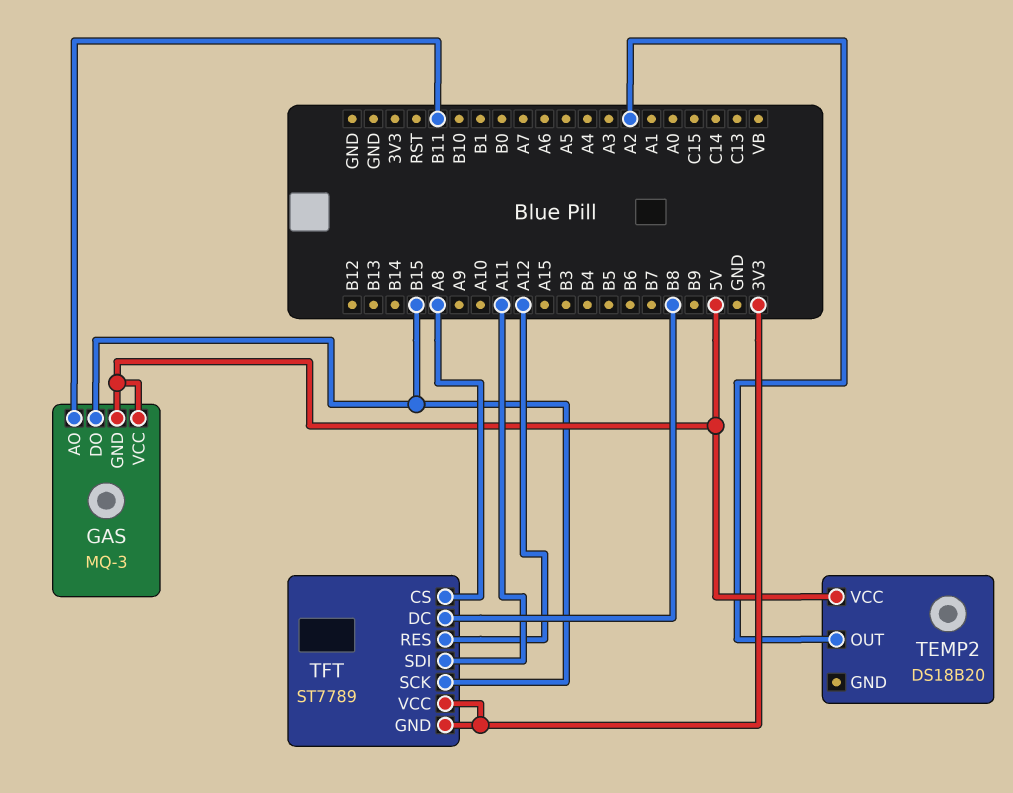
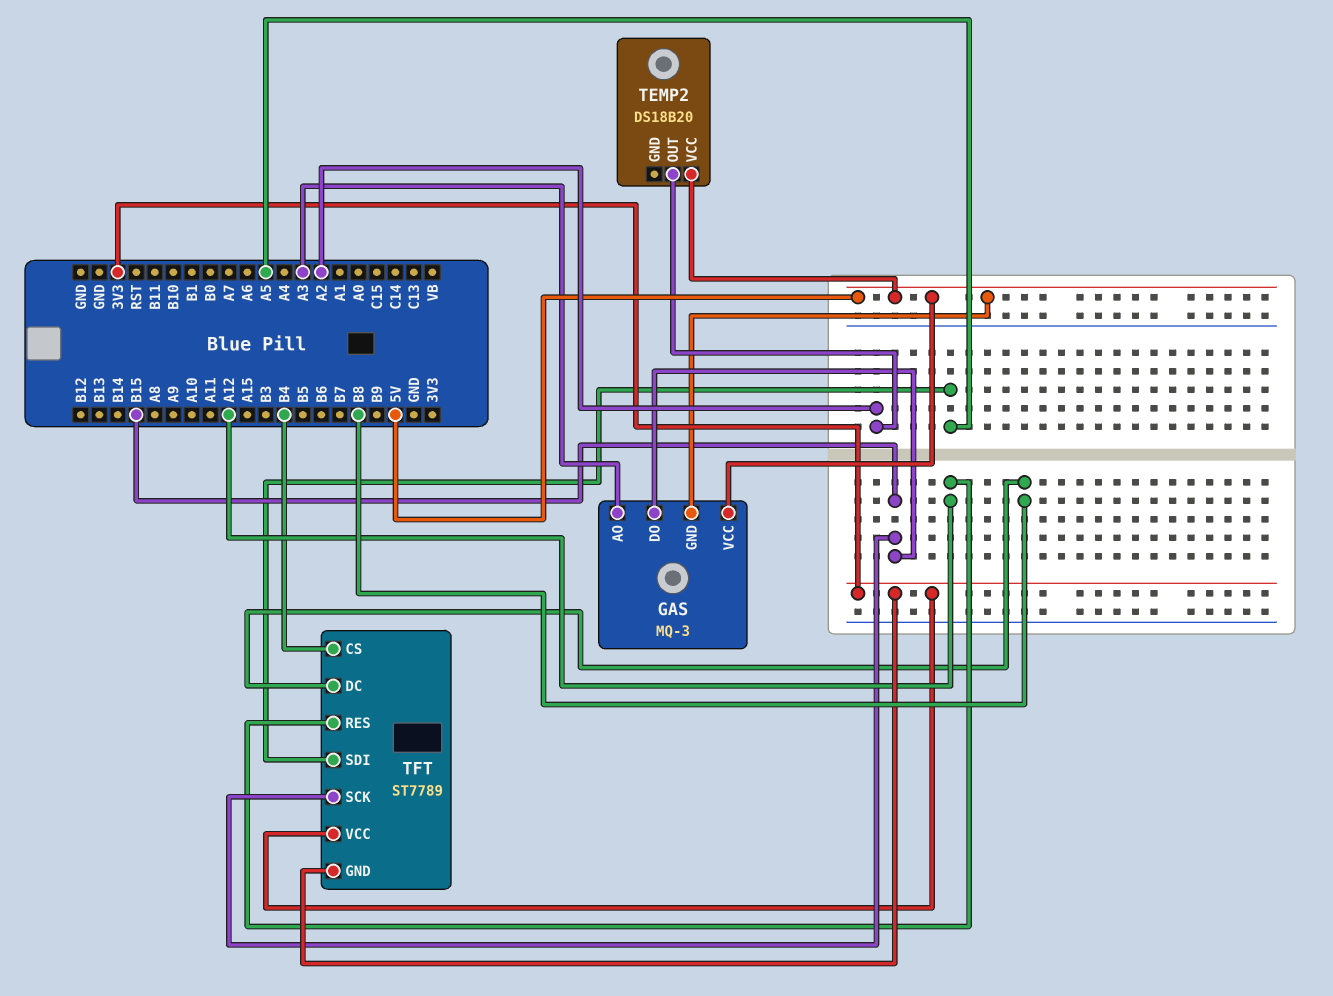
GAS pin AO: B11 -> A3
TFT pin CS: A8 -> B4
TFT pin SDI: A11 -> A5

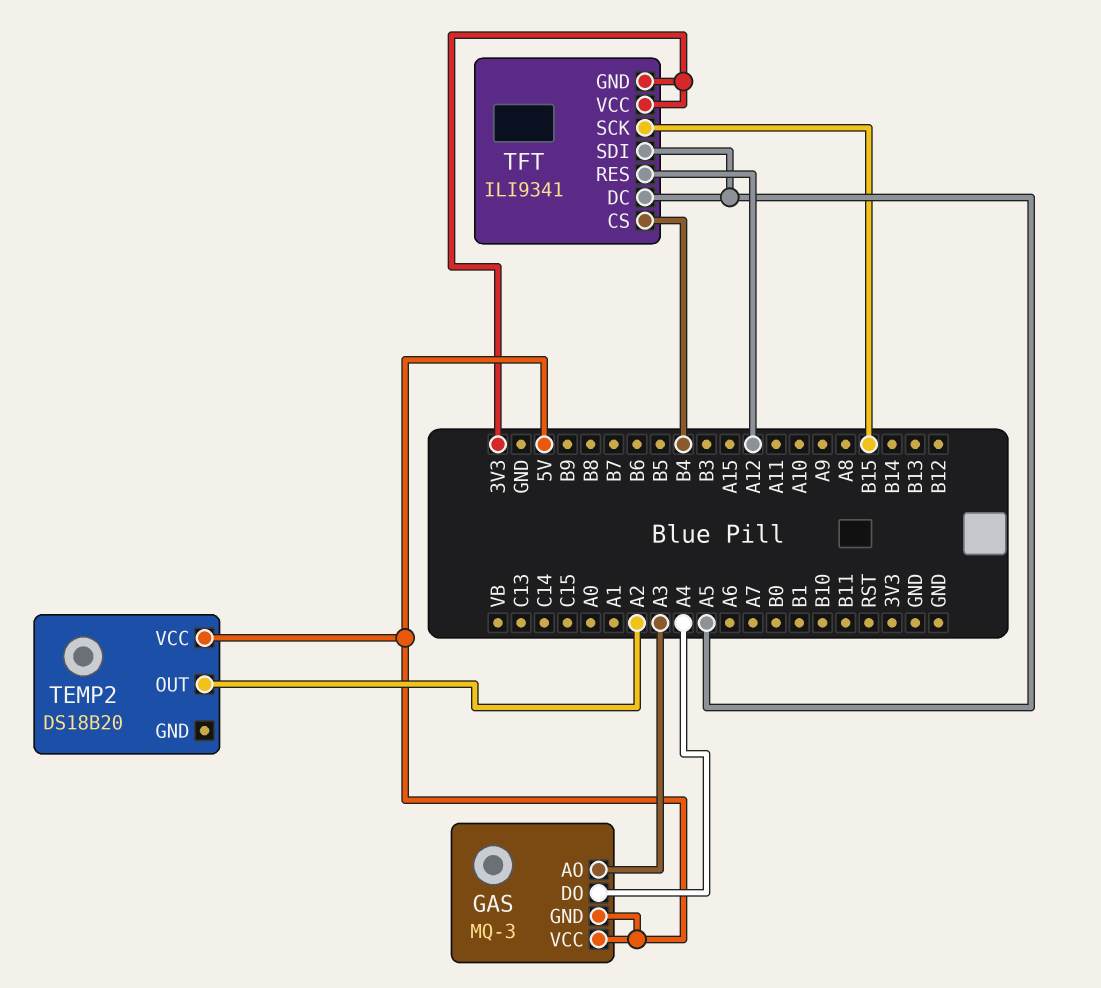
GAS pin DO: B15 -> A4
TFT: ST7789 -> ILI9341
TFT pin DC: B8 -> A5

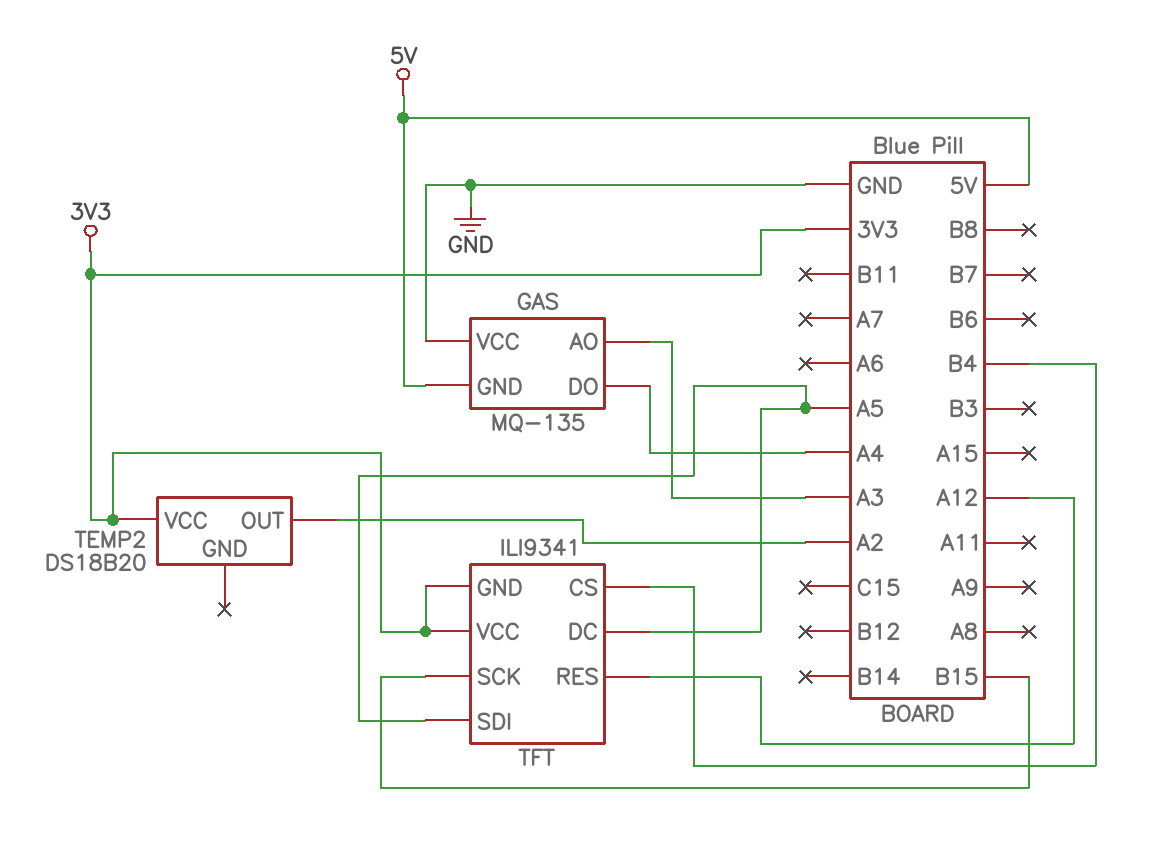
GAS: MQ-3 -> MQ-135
GAS pin VCC: 5V -> GND
TEMP2 pin VCC: 5V -> 3V3

